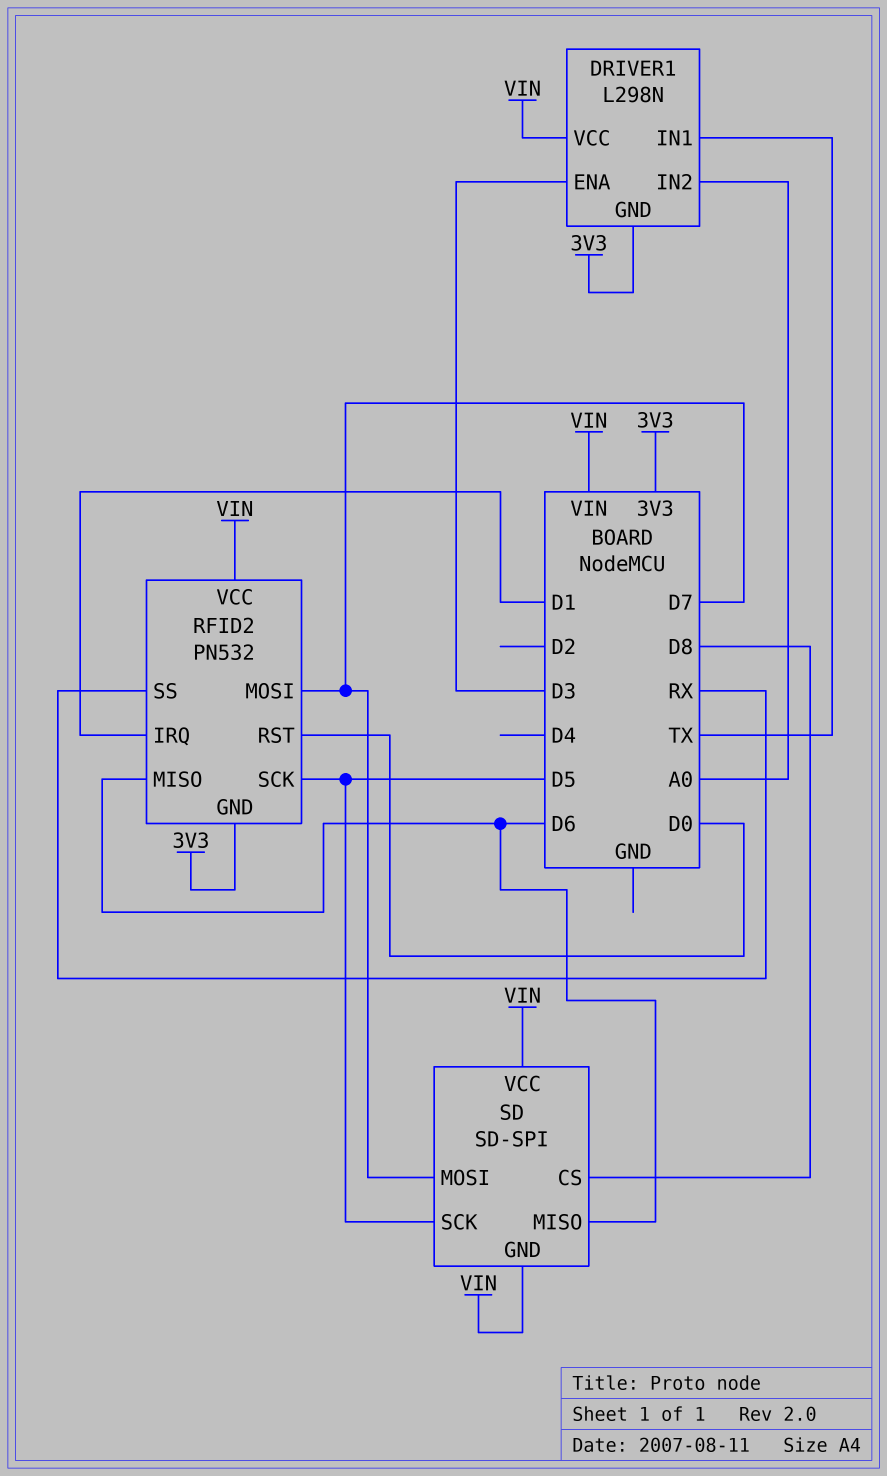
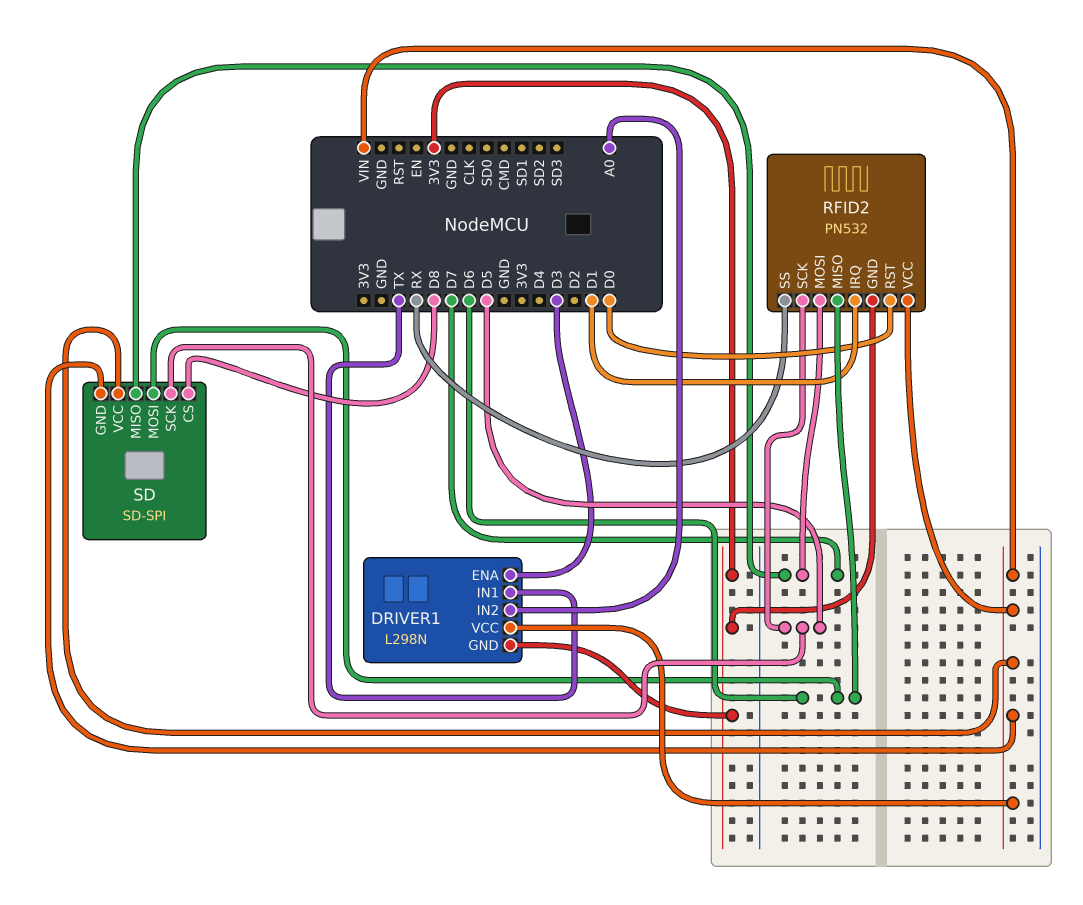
SD pin MISO: D6 -> D7
SD pin MOSI: D7 -> D6

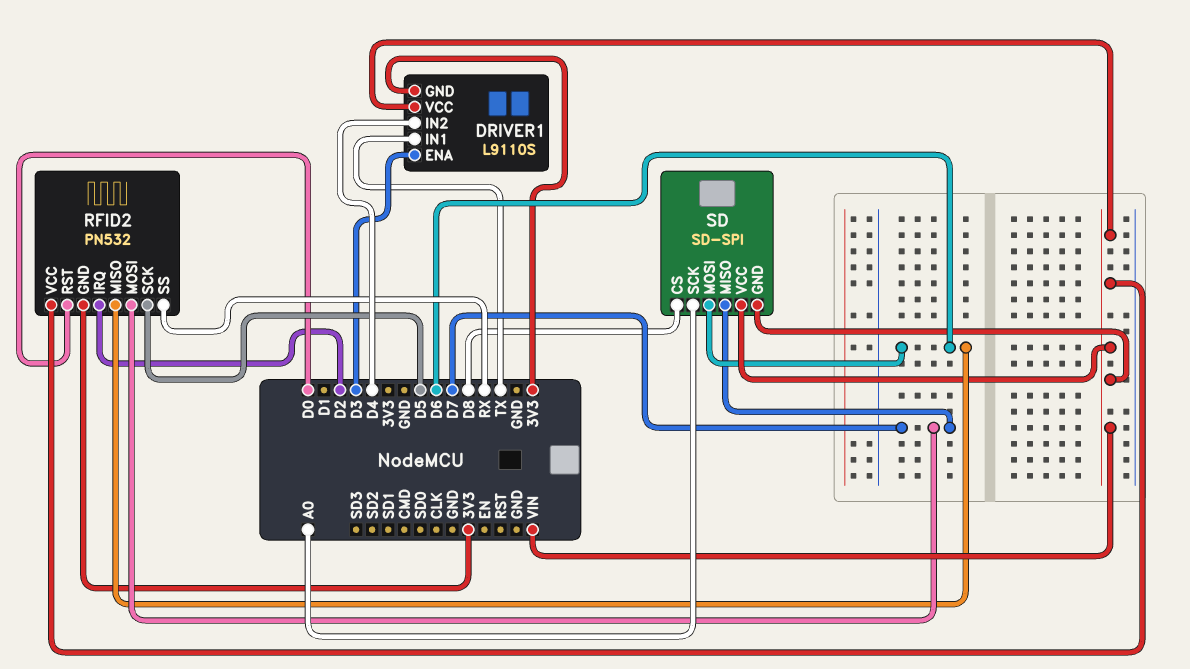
DRIVER1: L298N -> L9110S
DRIVER1 pin IN2: A0 -> D4
RFID2 pin IRQ: D1 -> D2
SD pin SCK: D5 -> A0

